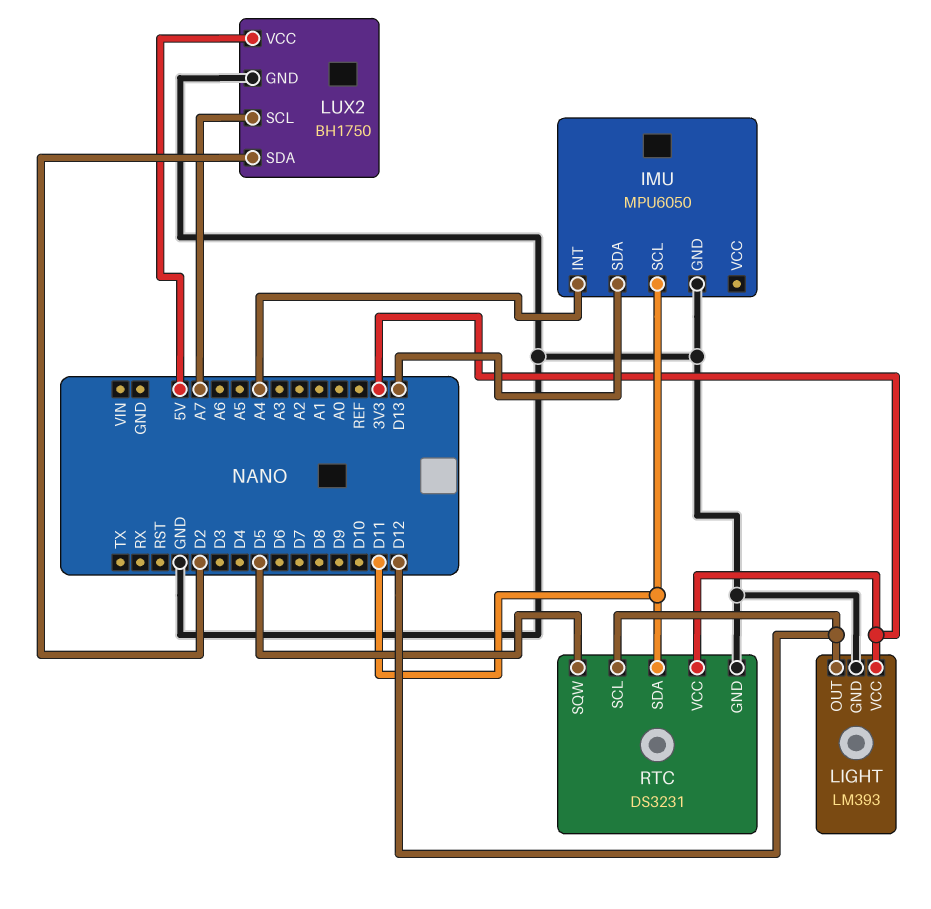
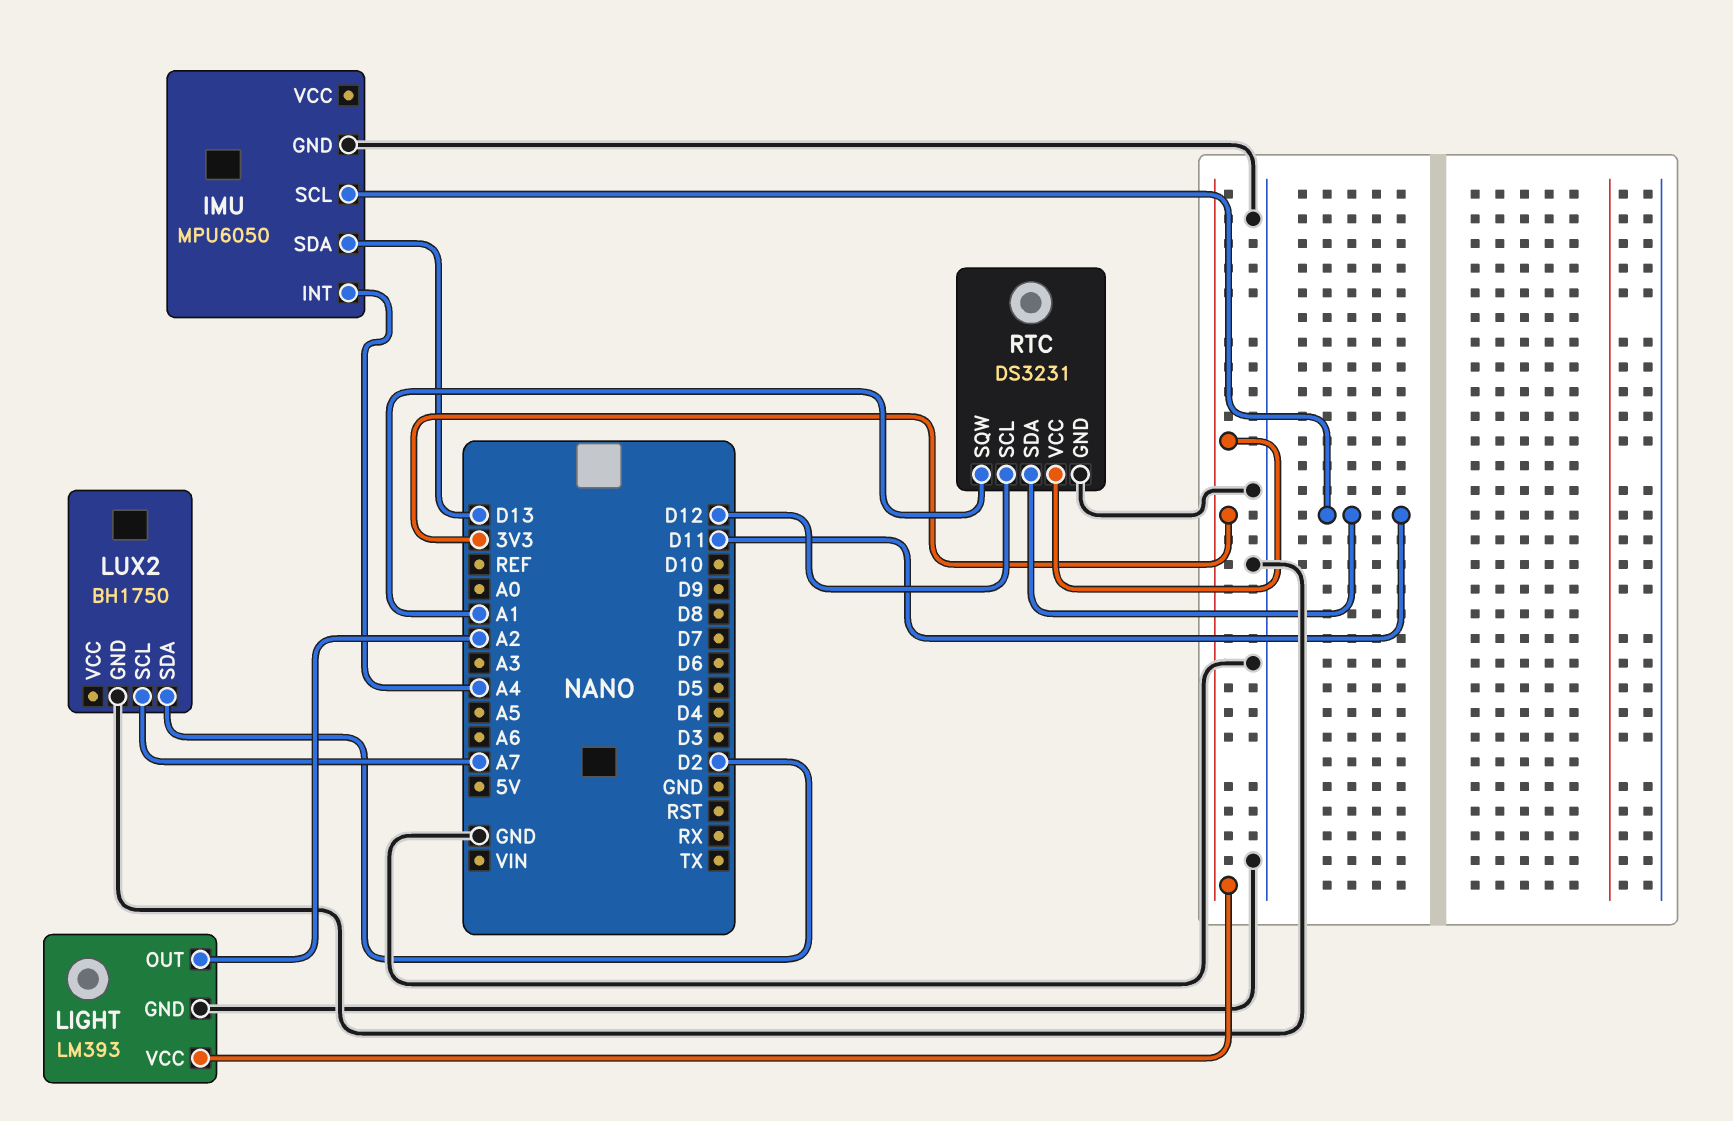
LIGHT pin OUT: D12 -> A2
LUX2 pin VCC: 5V -> none
RTC pin SQW: D5 -> A1

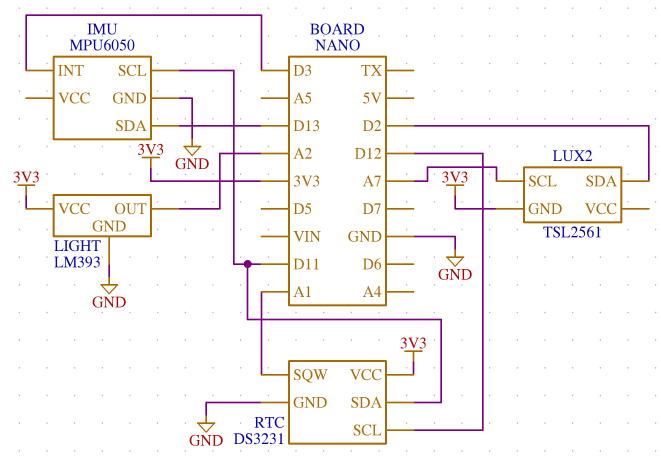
IMU pin INT: A4 -> D3
LUX2: BH1750 -> TSL2561
LUX2 pin GND: GND -> 3V3

